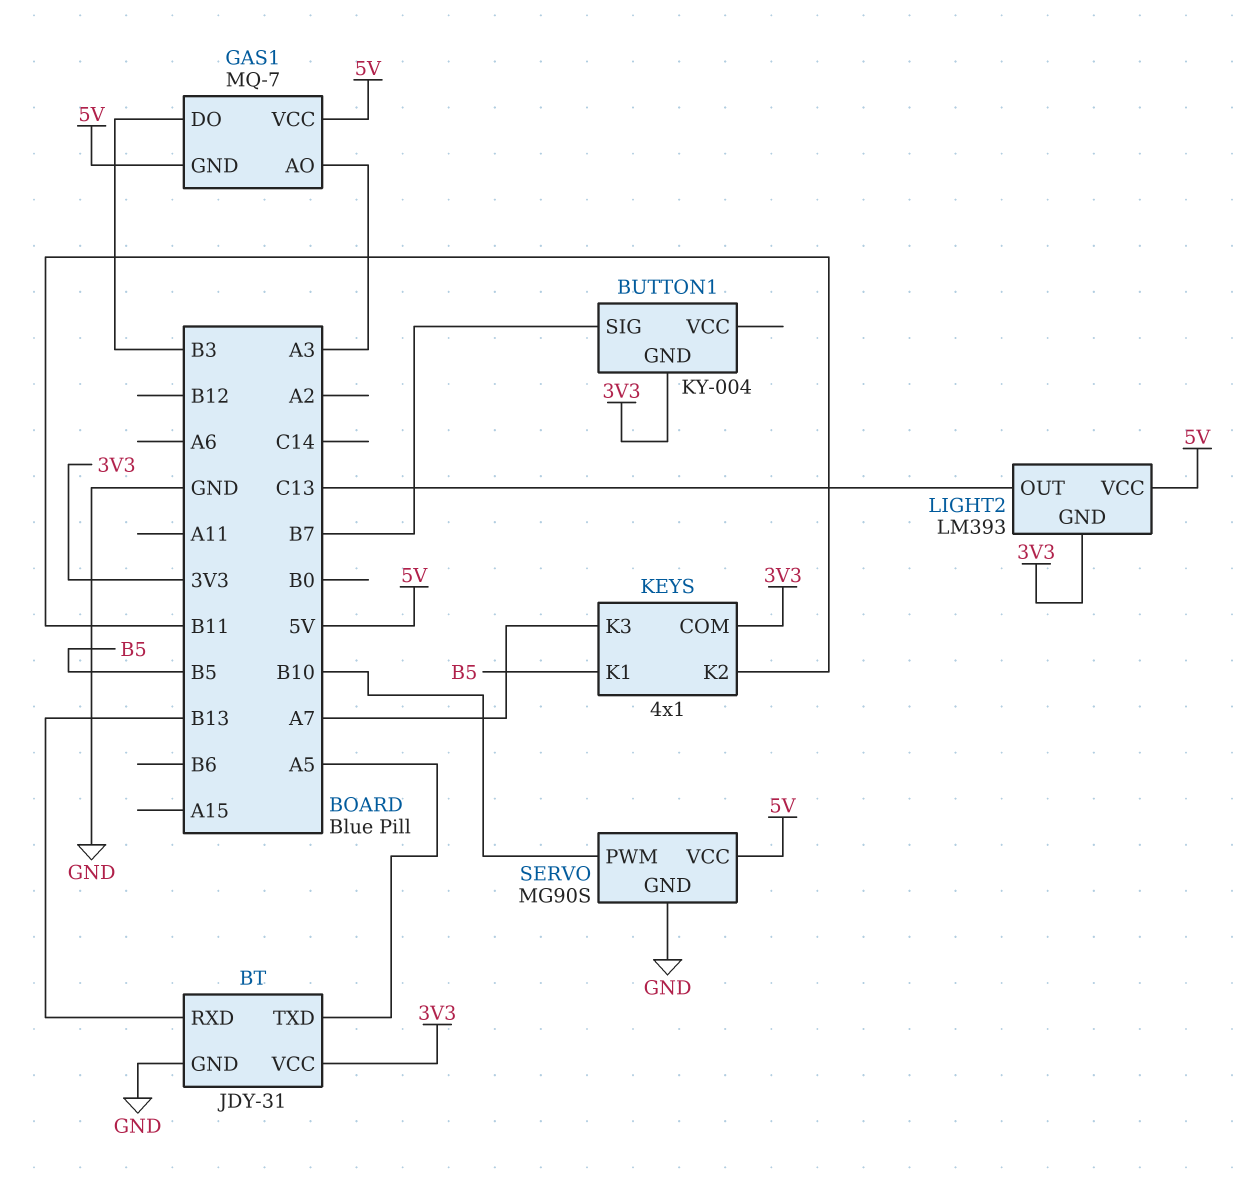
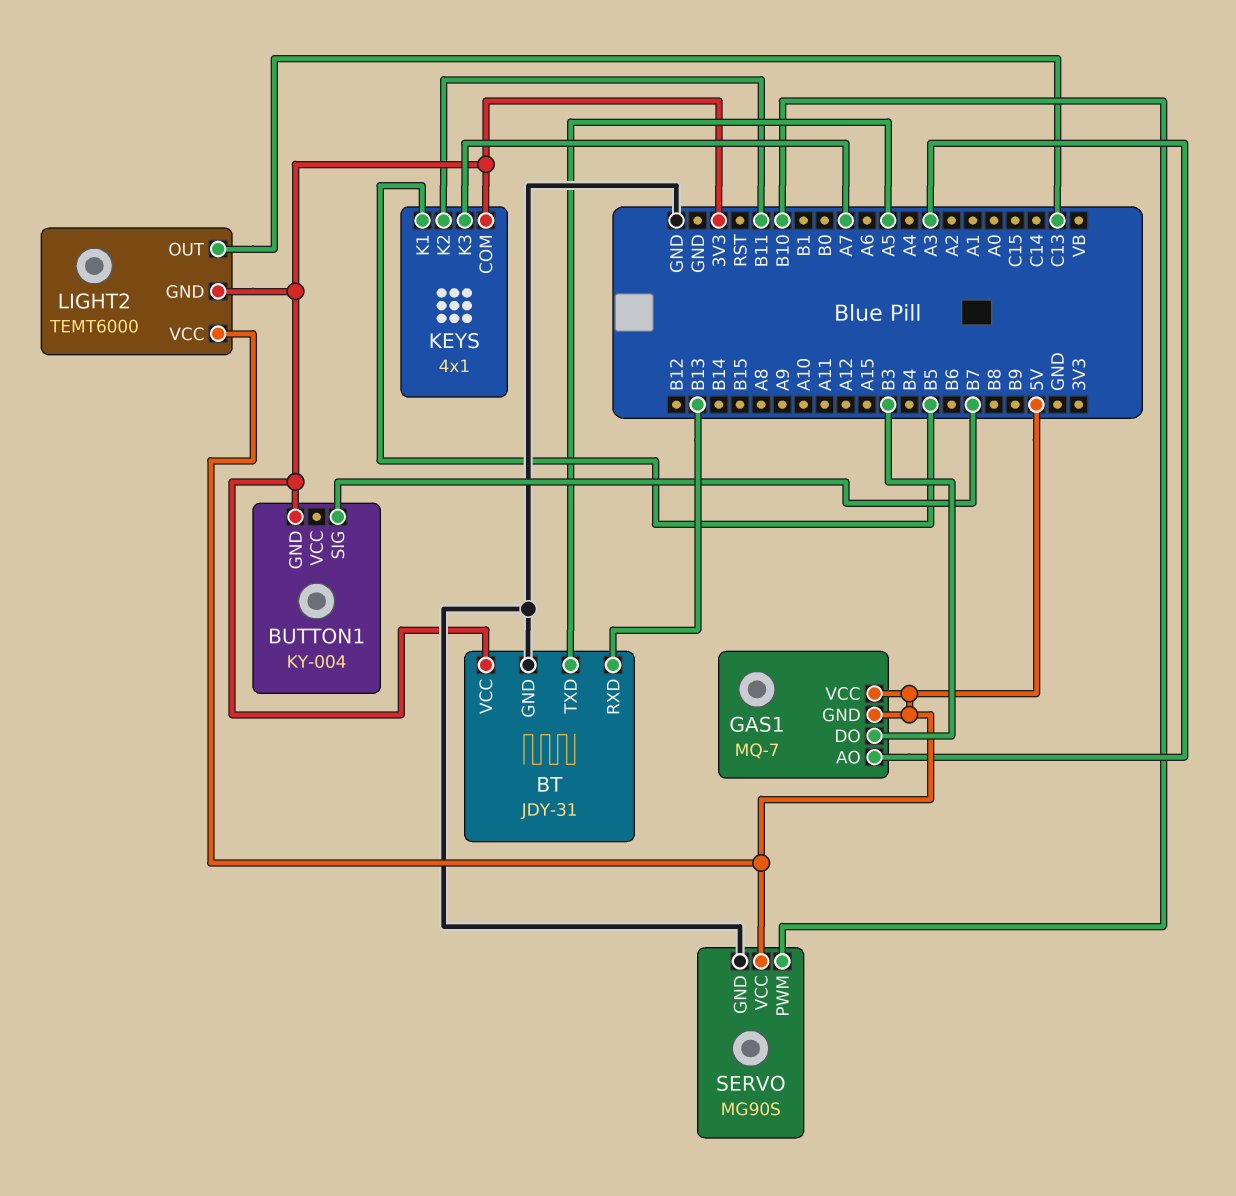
LIGHT2: LM393 -> TEMT6000

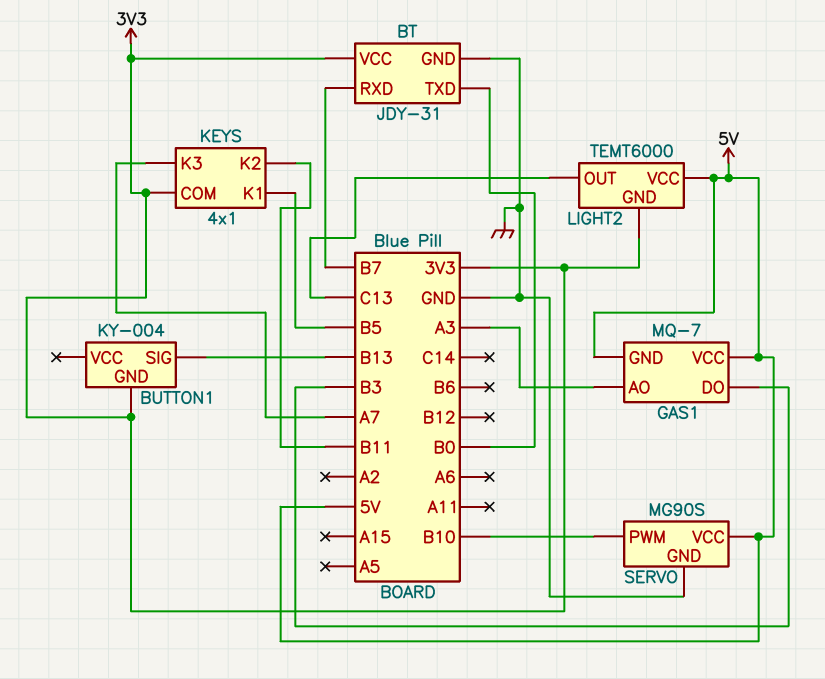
BT pin RXD: B13 -> B7
BT pin TXD: A5 -> B0
BUTTON1 pin SIG: B7 -> B13

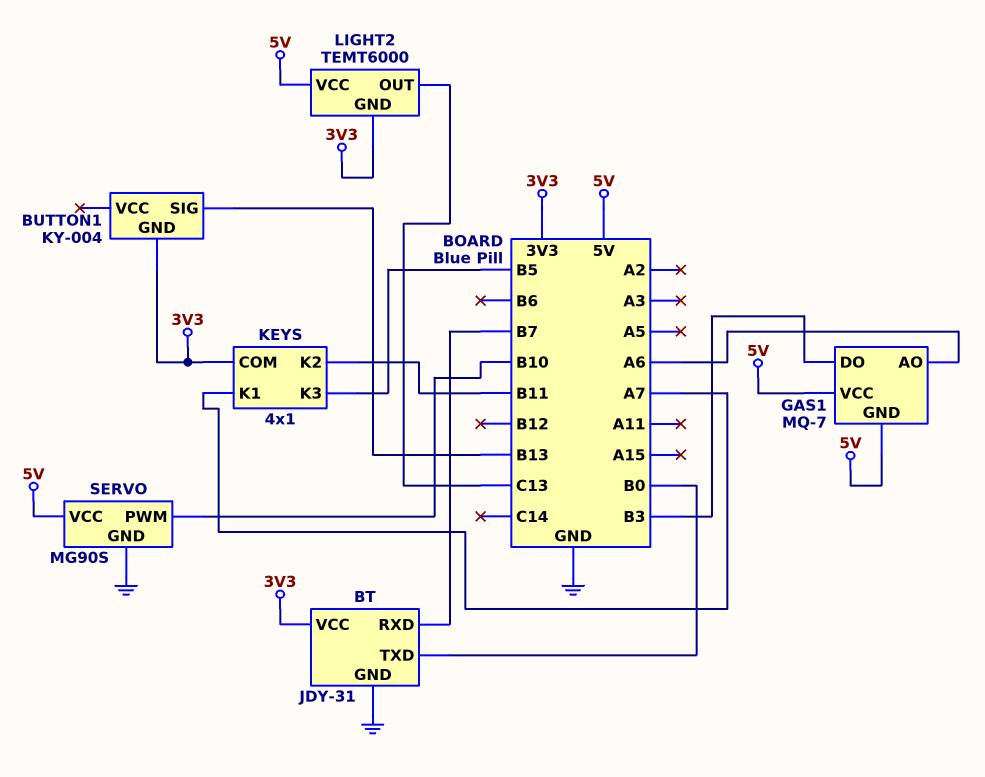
GAS1 pin AO: A3 -> A6
KEYS pin K1: B5 -> A7
KEYS pin K3: A7 -> B5

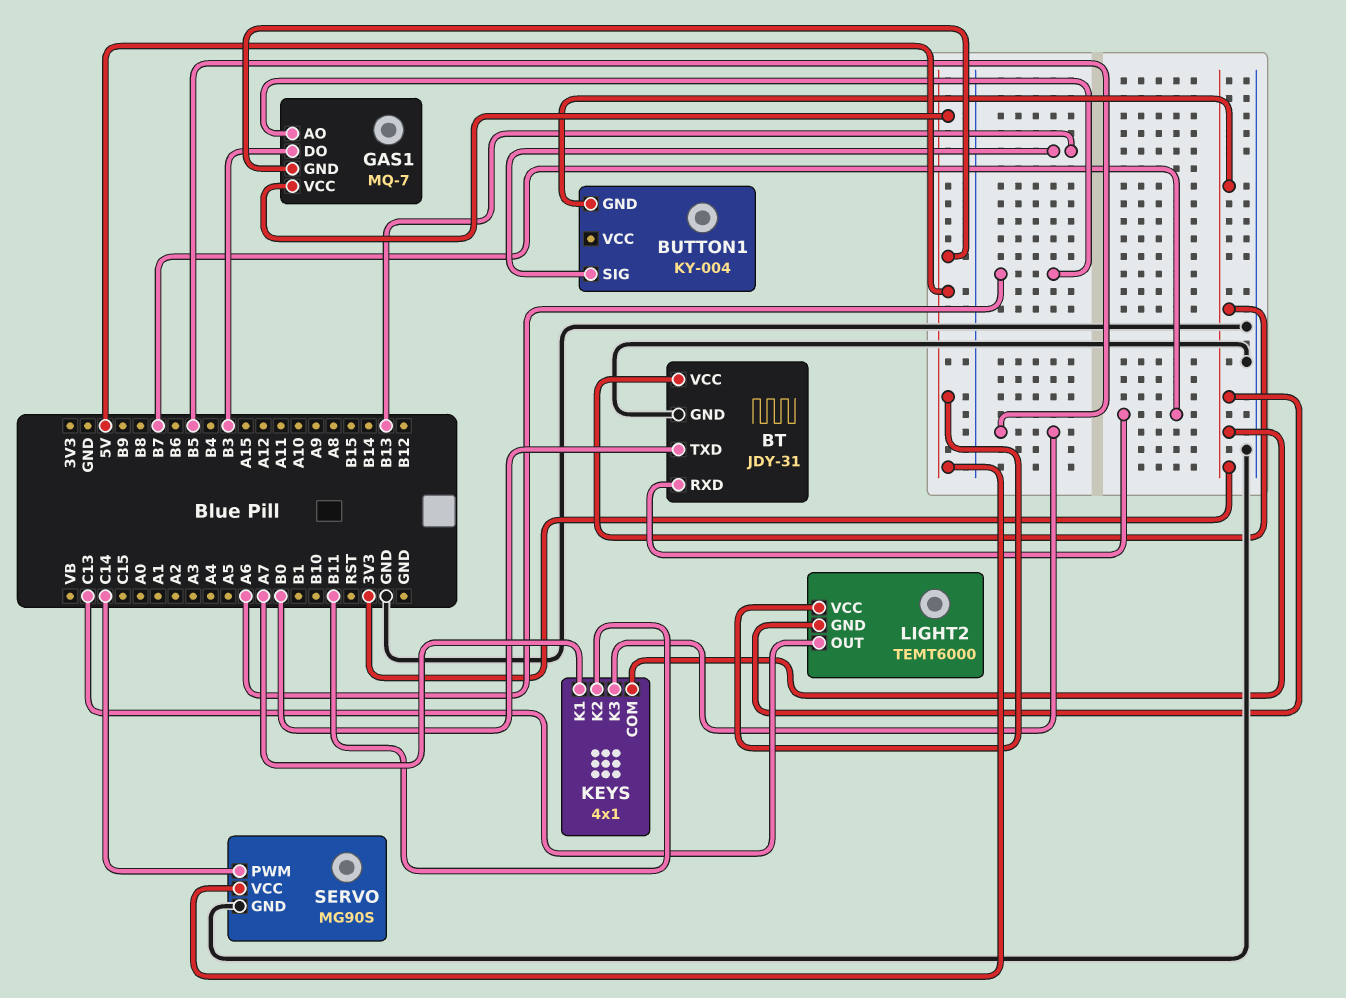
SERVO pin PWM: B10 -> C14

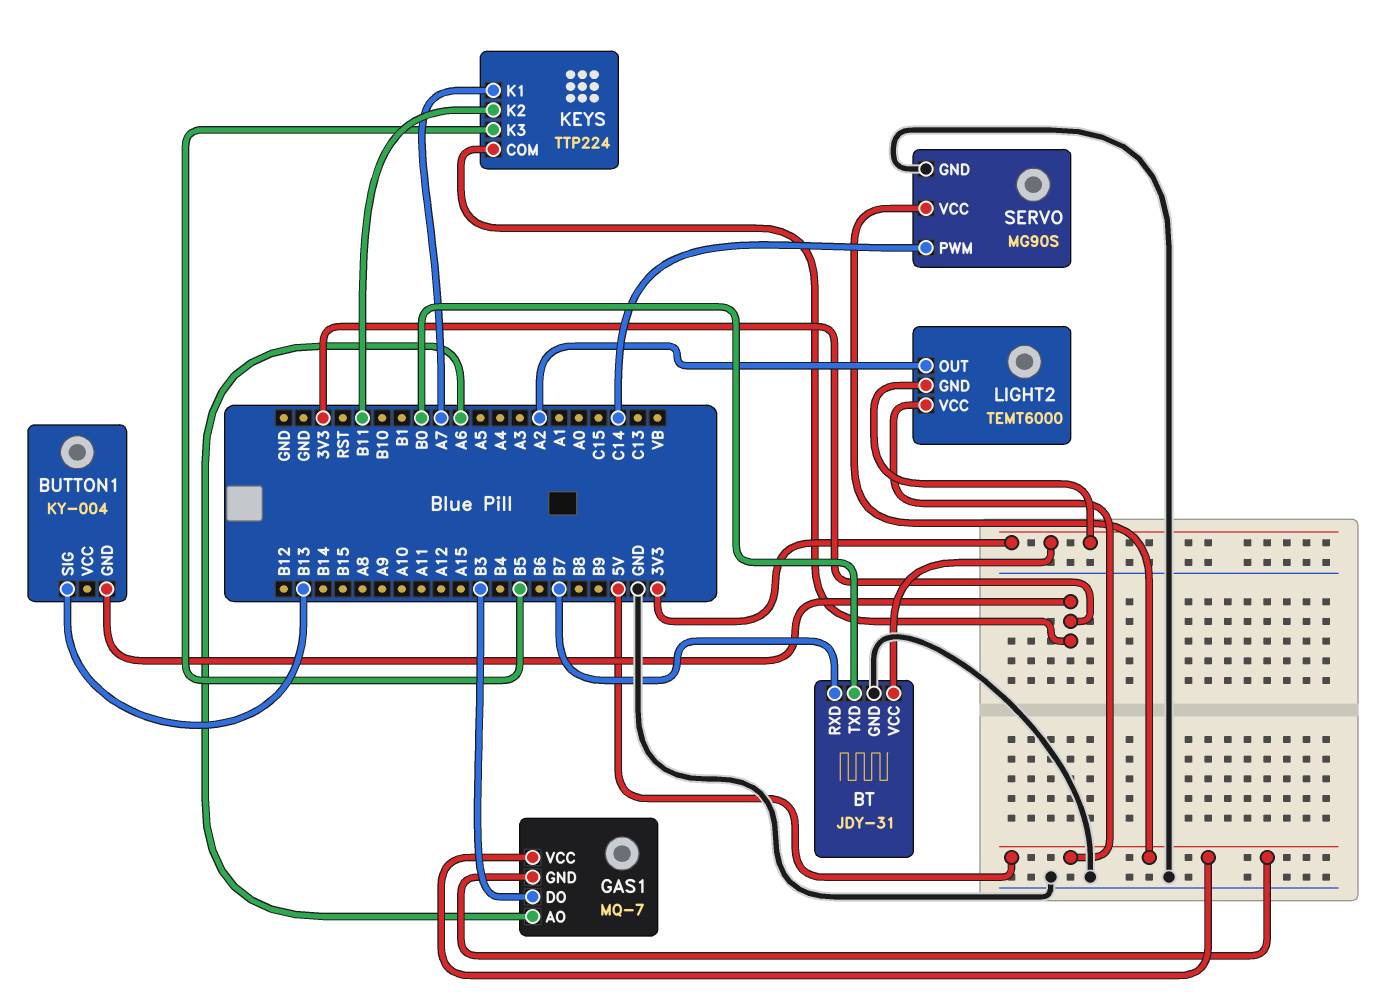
KEYS: 4x1 -> TTP224
LIGHT2 pin OUT: C13 -> A2

